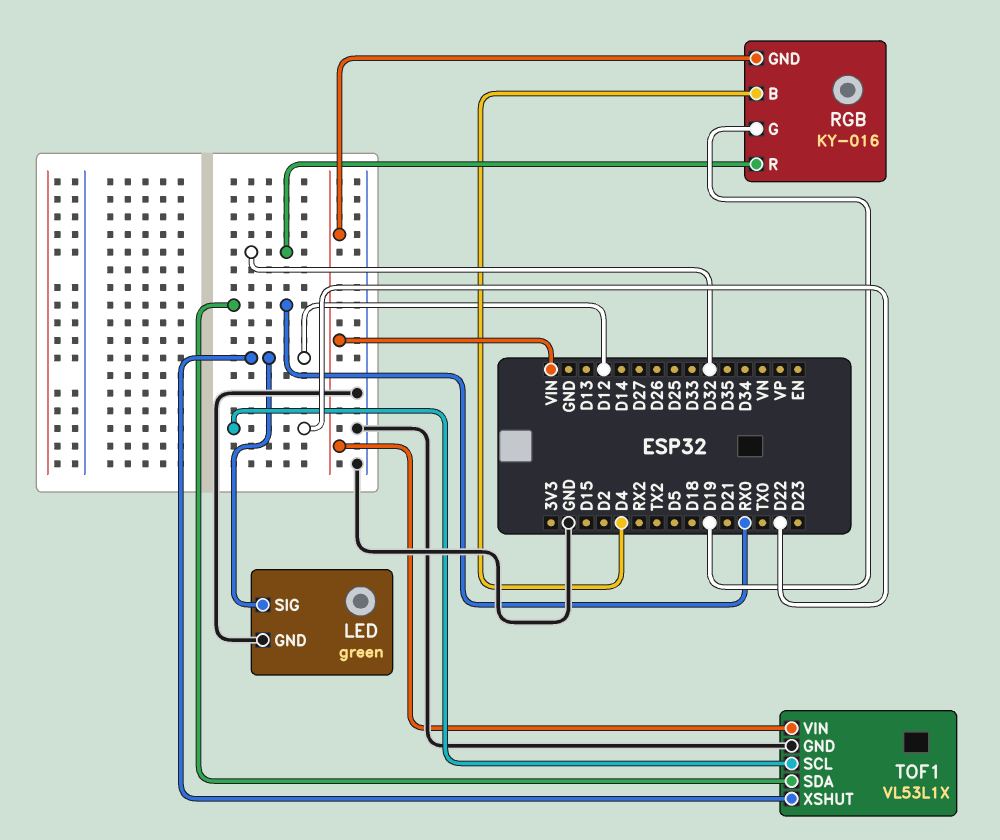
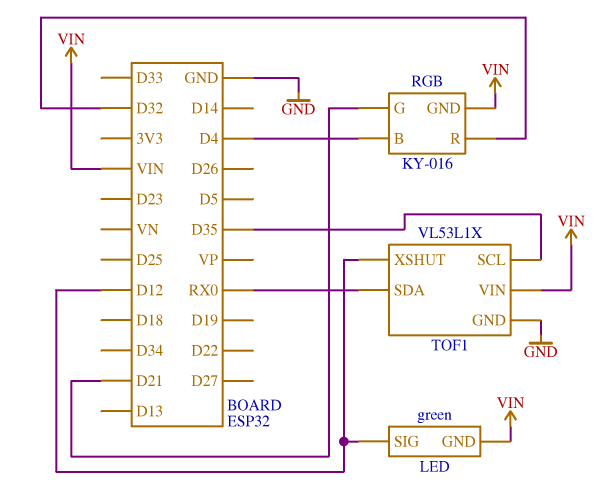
LED pin GND: GND -> VIN
RGB pin G: D19 -> D21
TOF1 pin SCL: D22 -> D35

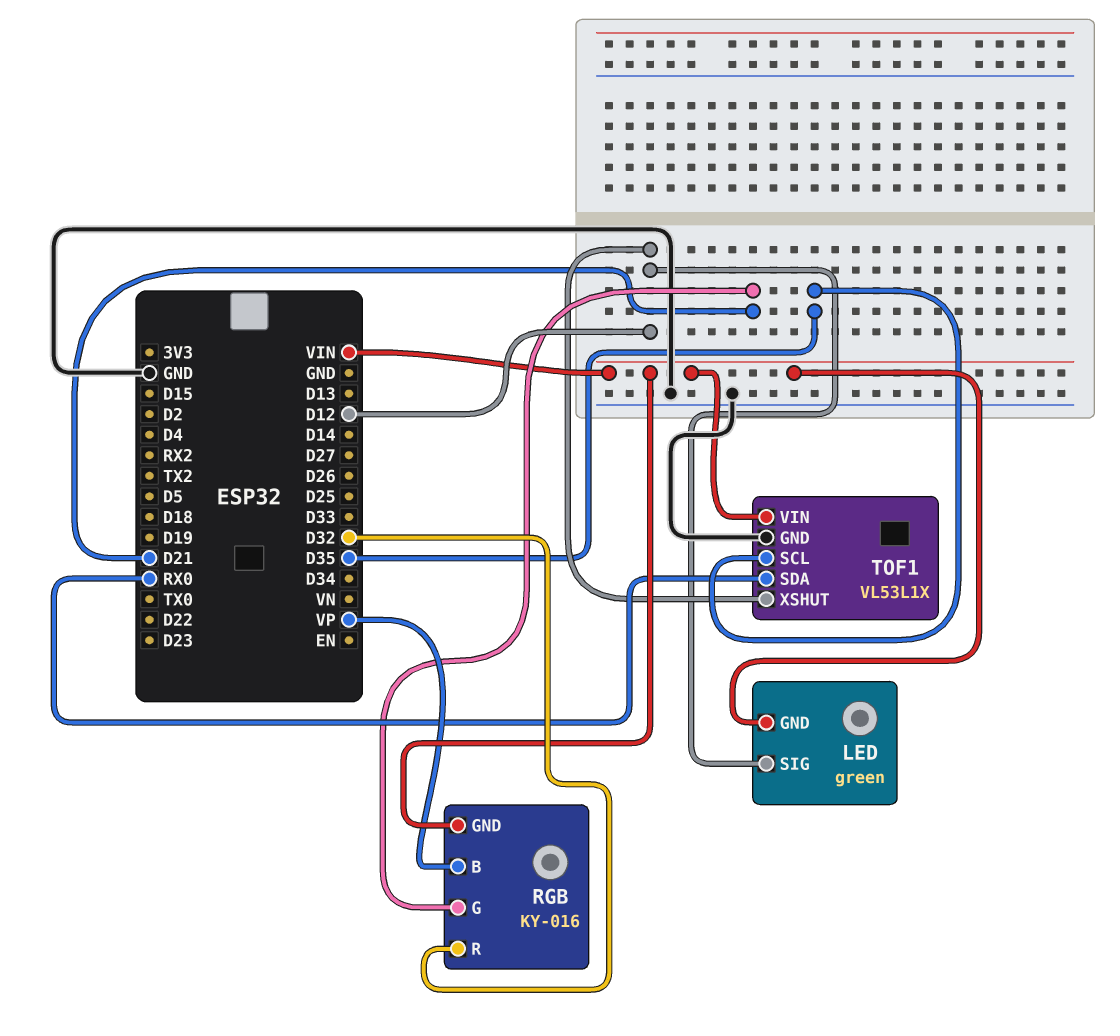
RGB pin B: D4 -> VP

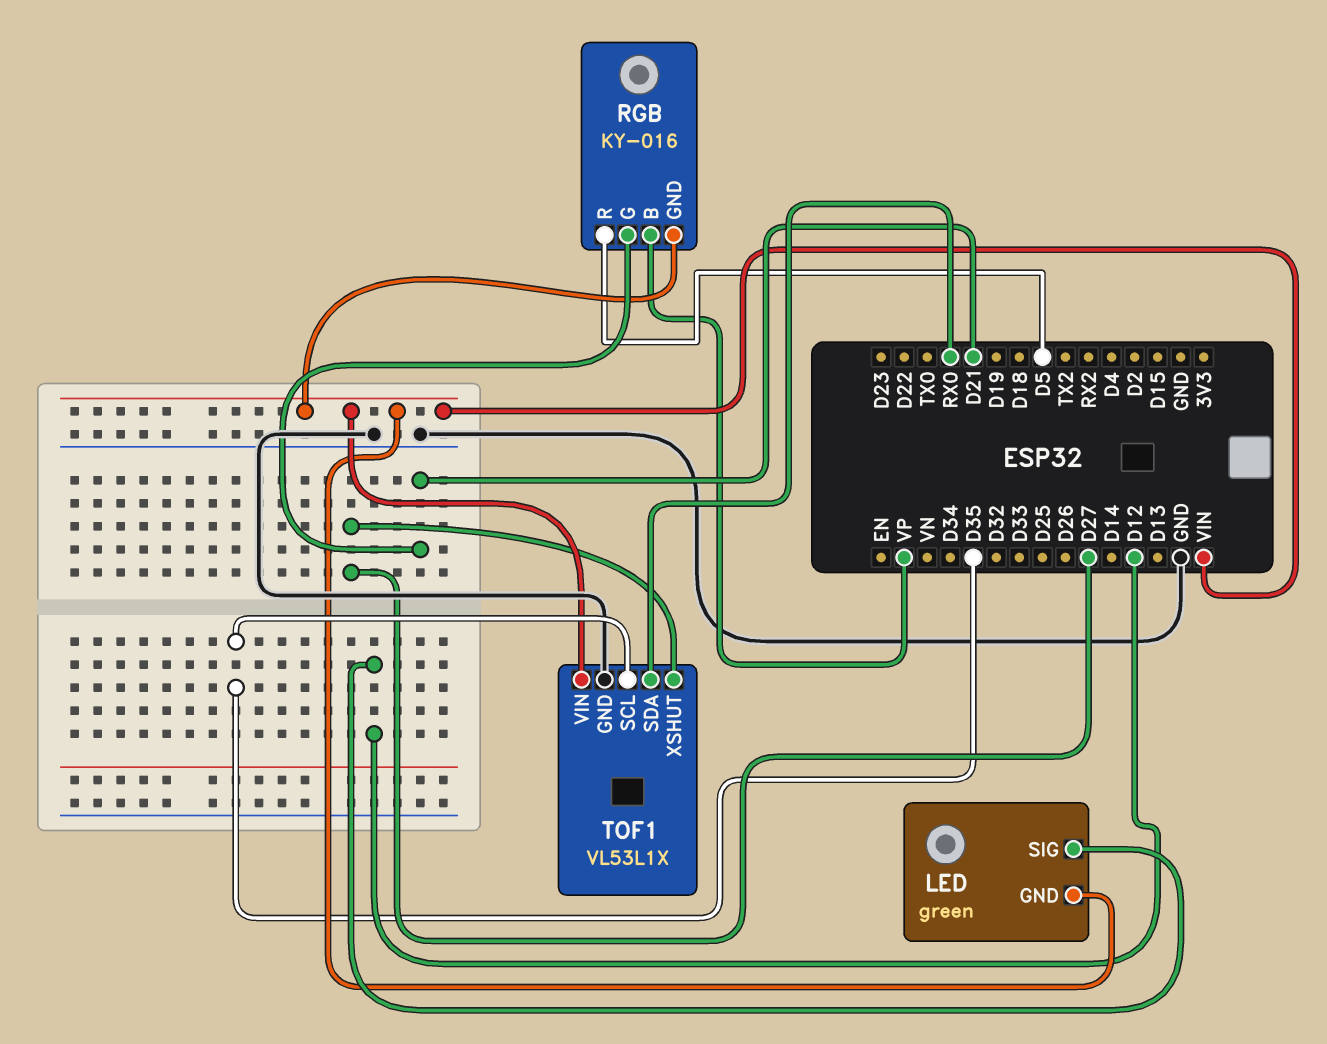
RGB pin R: D32 -> D5
TOF1 pin XSHUT: D12 -> D27

